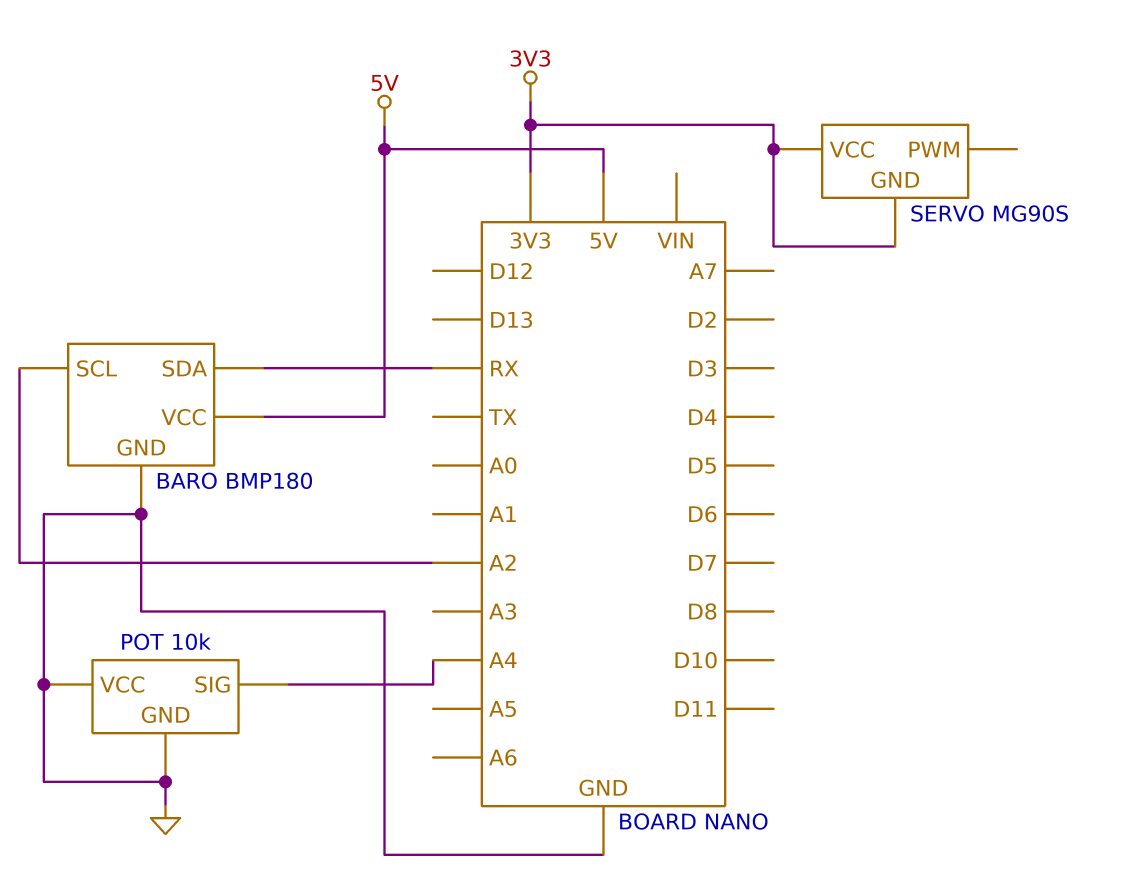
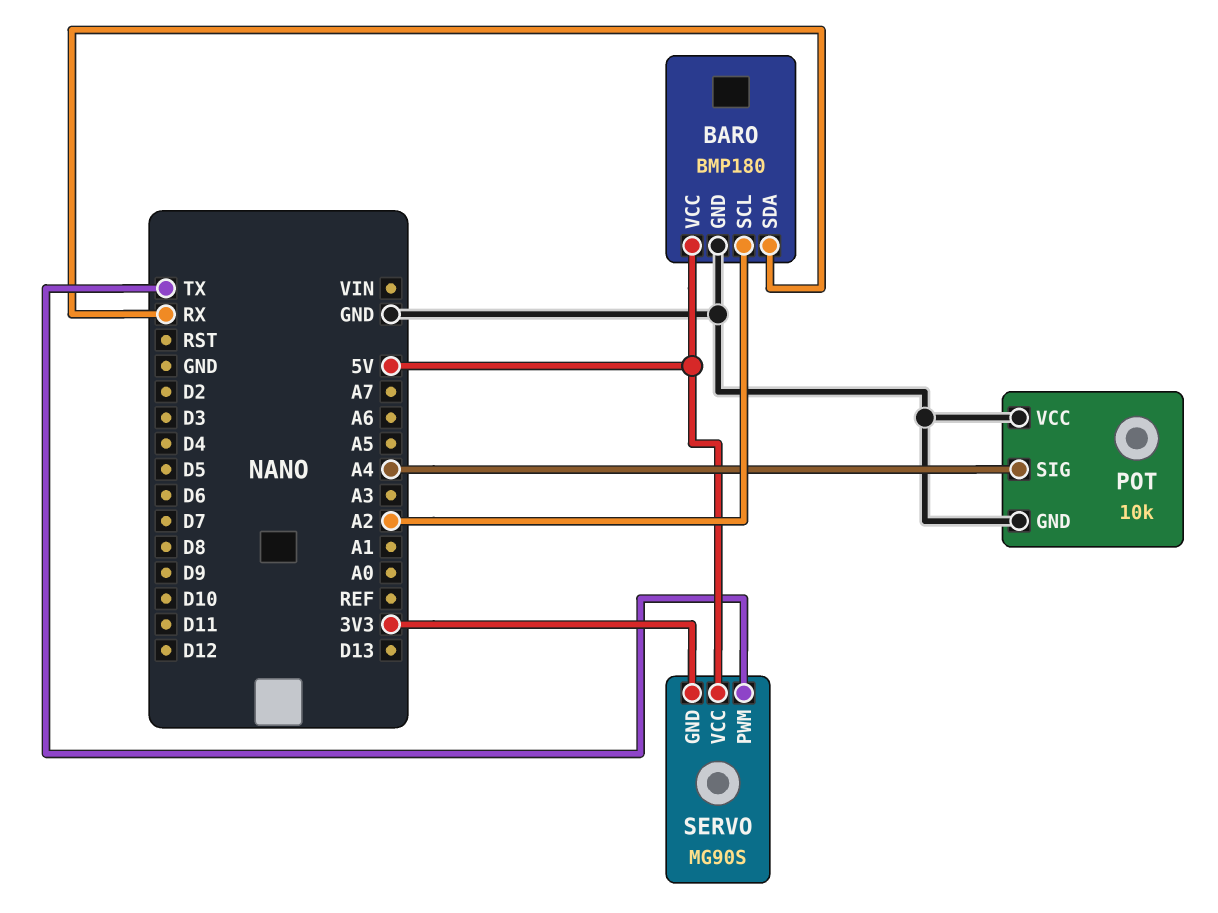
SERVO pin PWM: none -> TX
SERVO pin VCC: 3V3 -> 5V

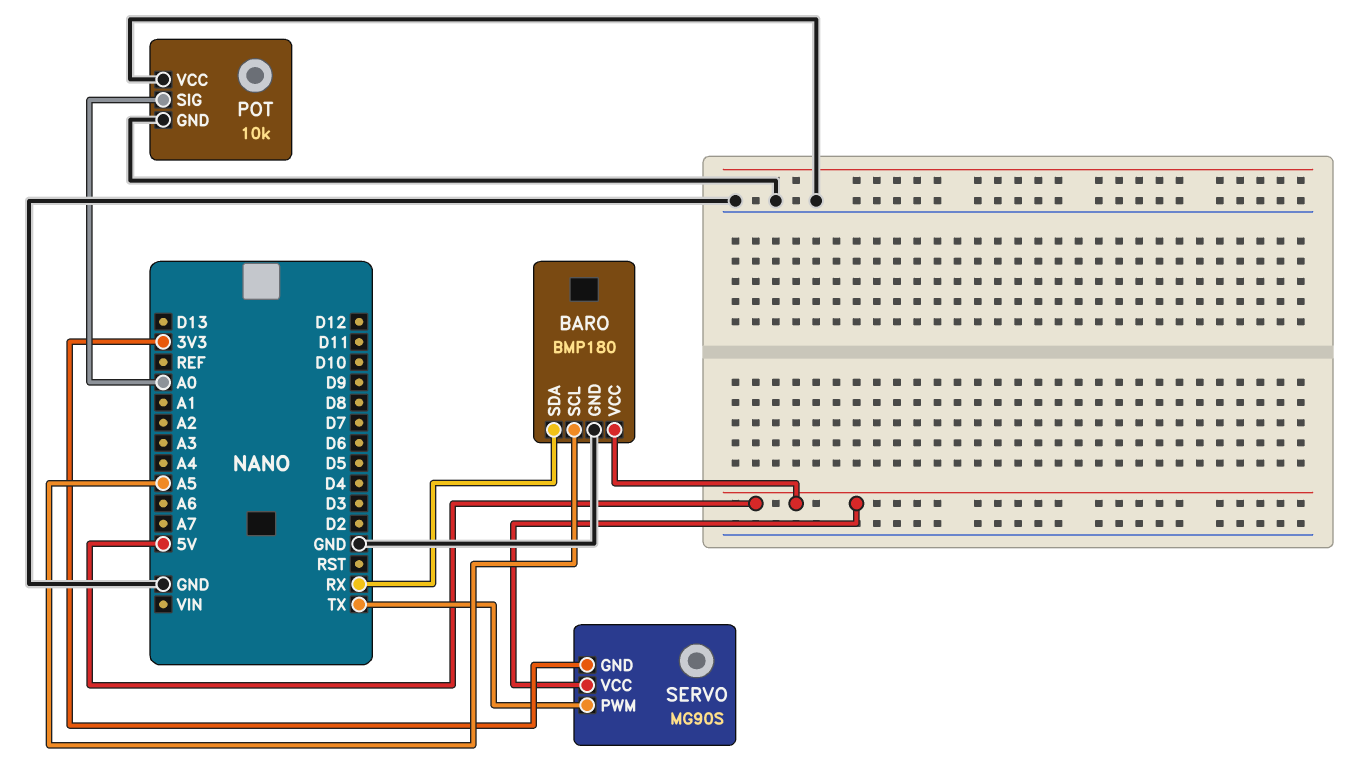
BARO pin SCL: A2 -> A5
POT pin SIG: A4 -> A0

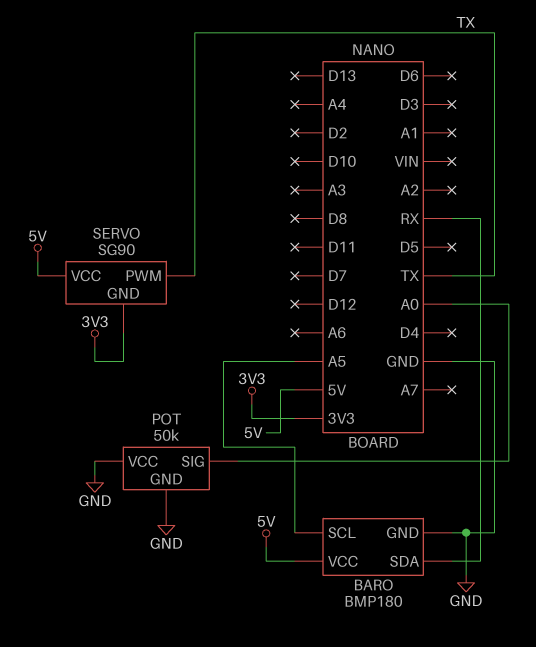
POT: 10k -> 50k
SERVO: MG90S -> SG90

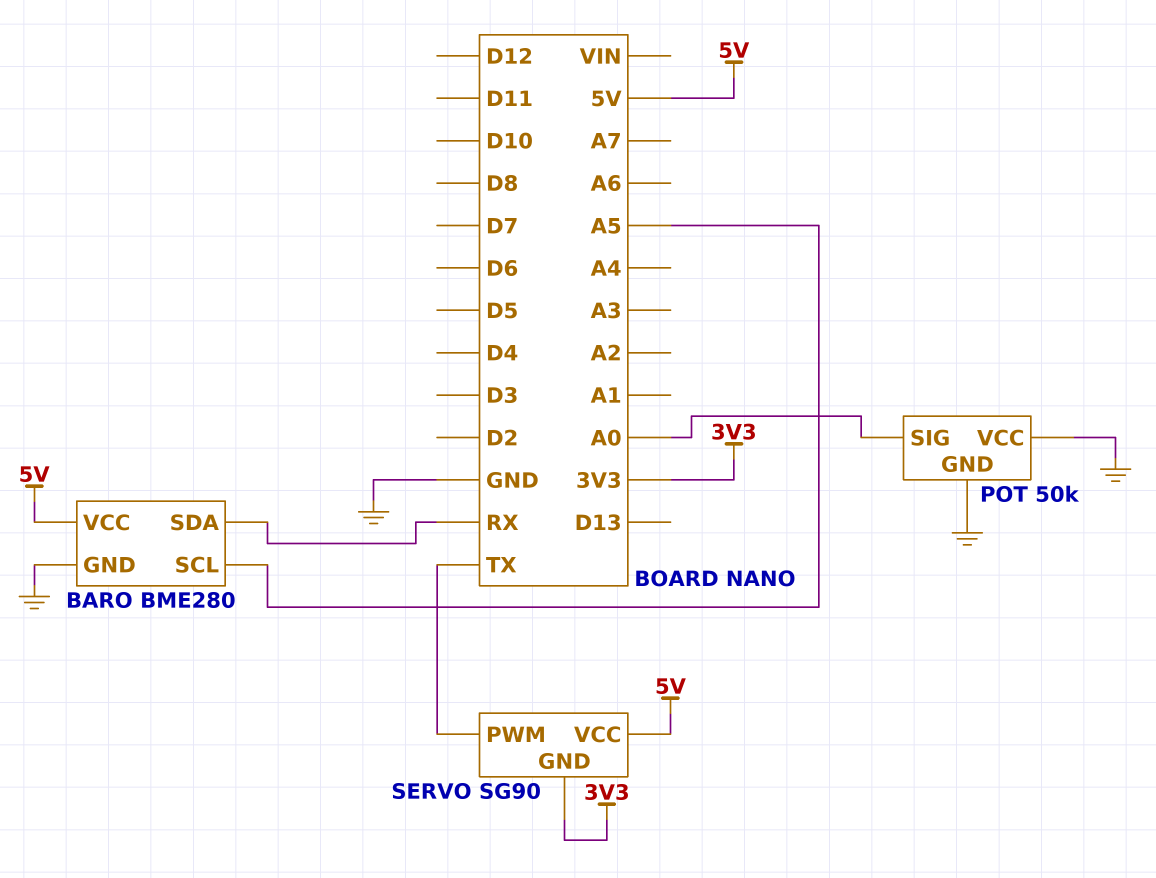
BARO: BMP180 -> BME280

